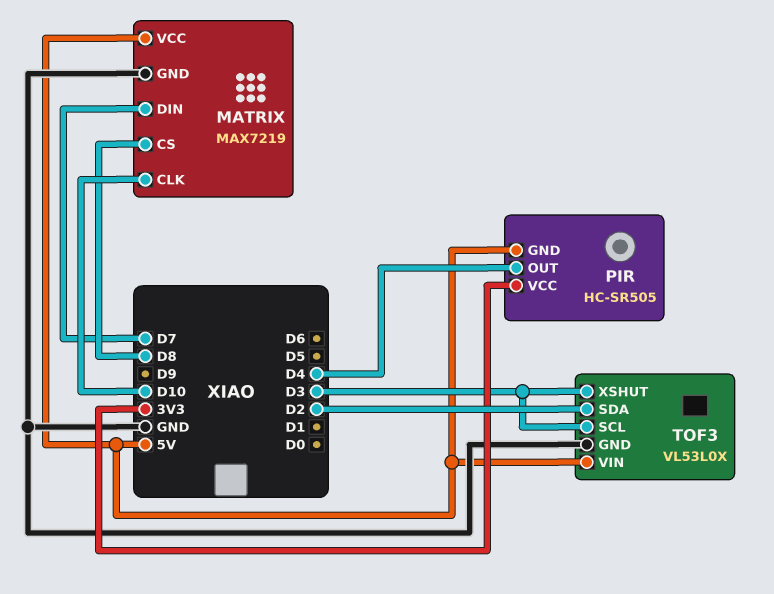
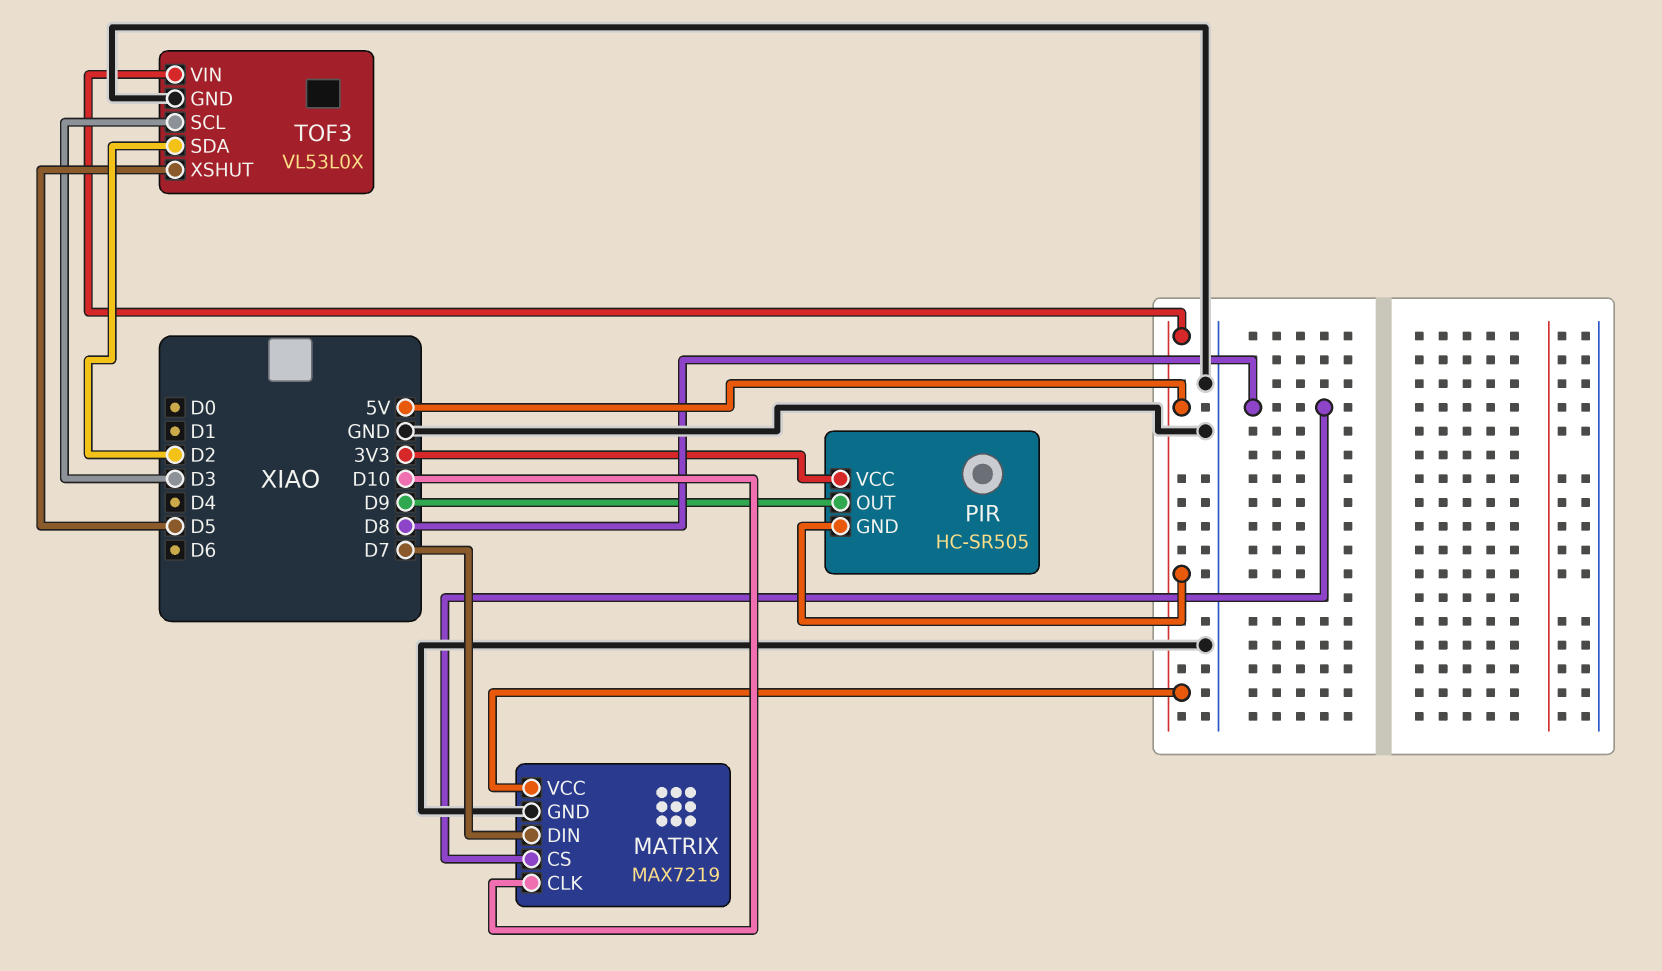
PIR pin OUT: D4 -> D9
TOF3 pin XSHUT: D3 -> D5

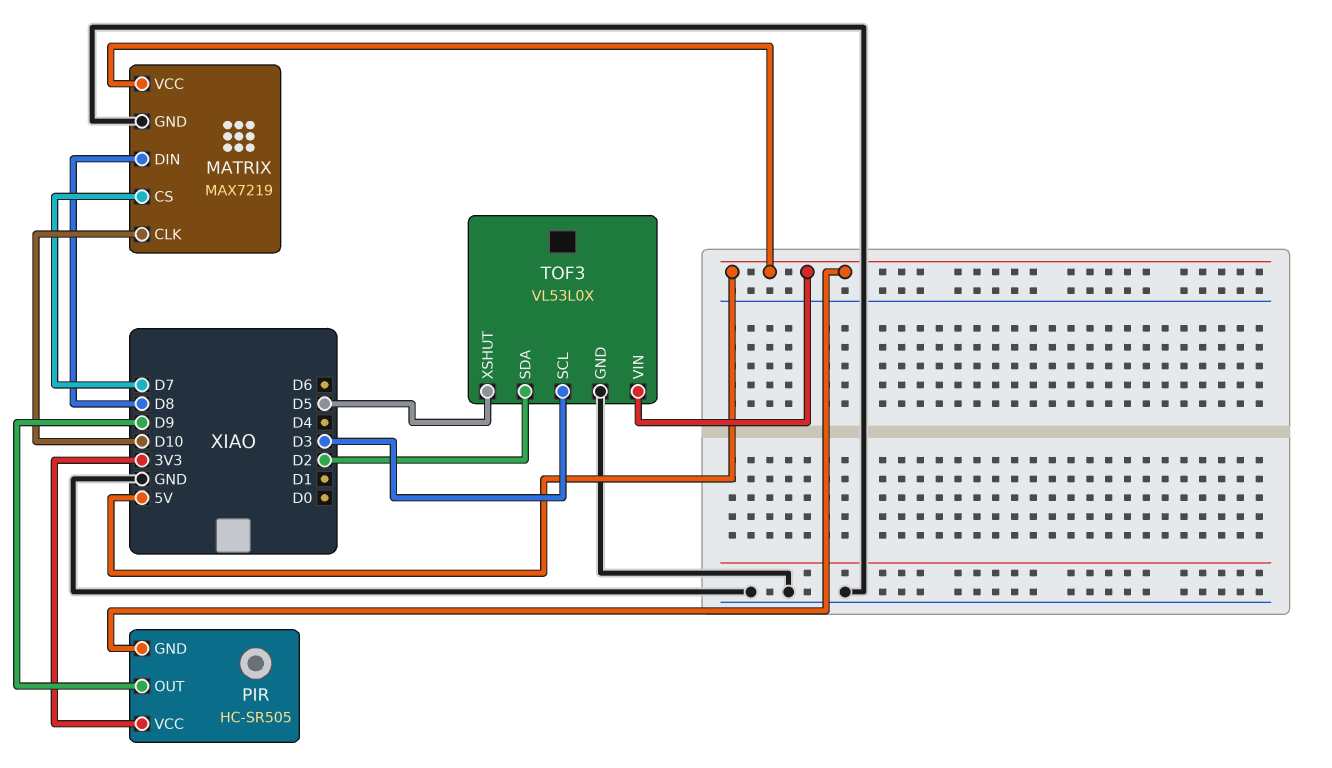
MATRIX pin CS: D8 -> D7
MATRIX pin DIN: D7 -> D8

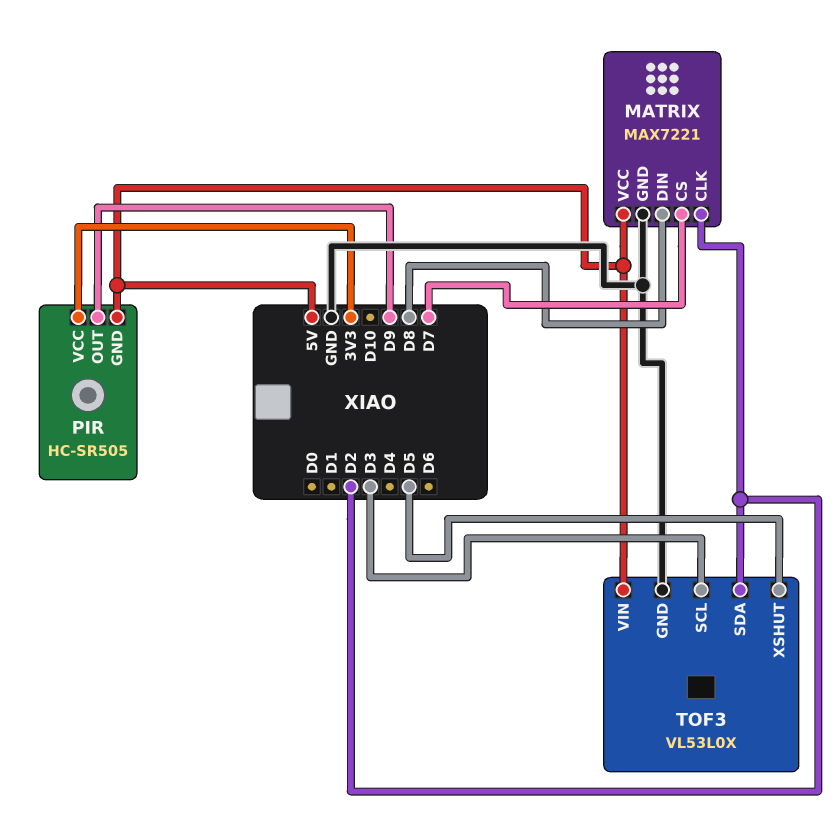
MATRIX: MAX7219 -> MAX7221
MATRIX pin CLK: D10 -> D2

